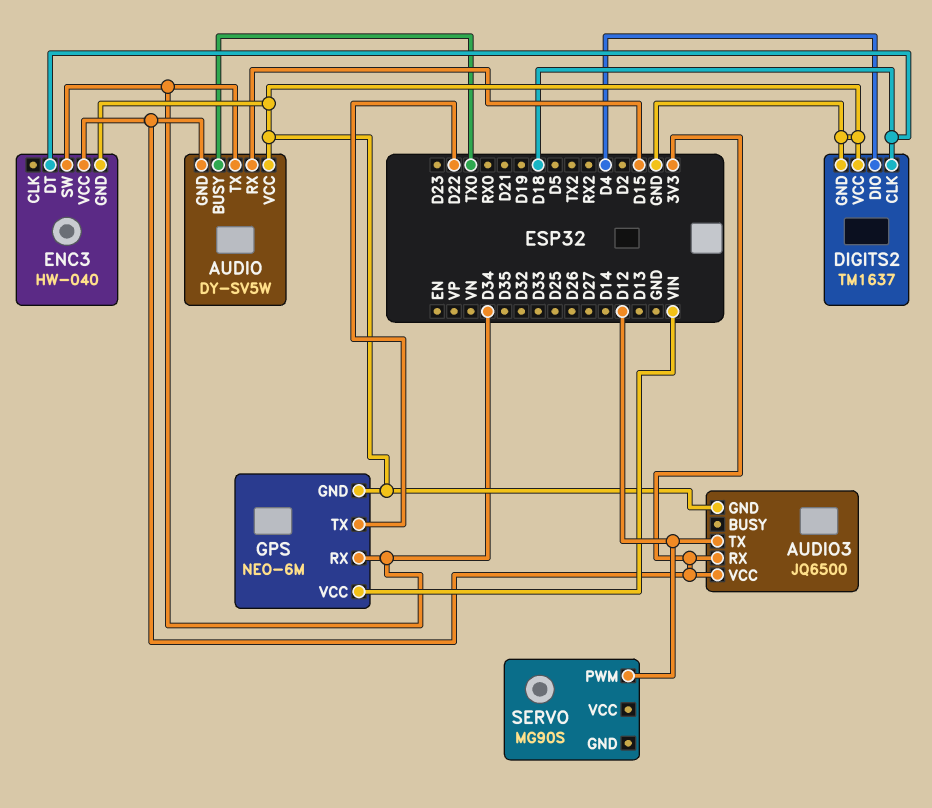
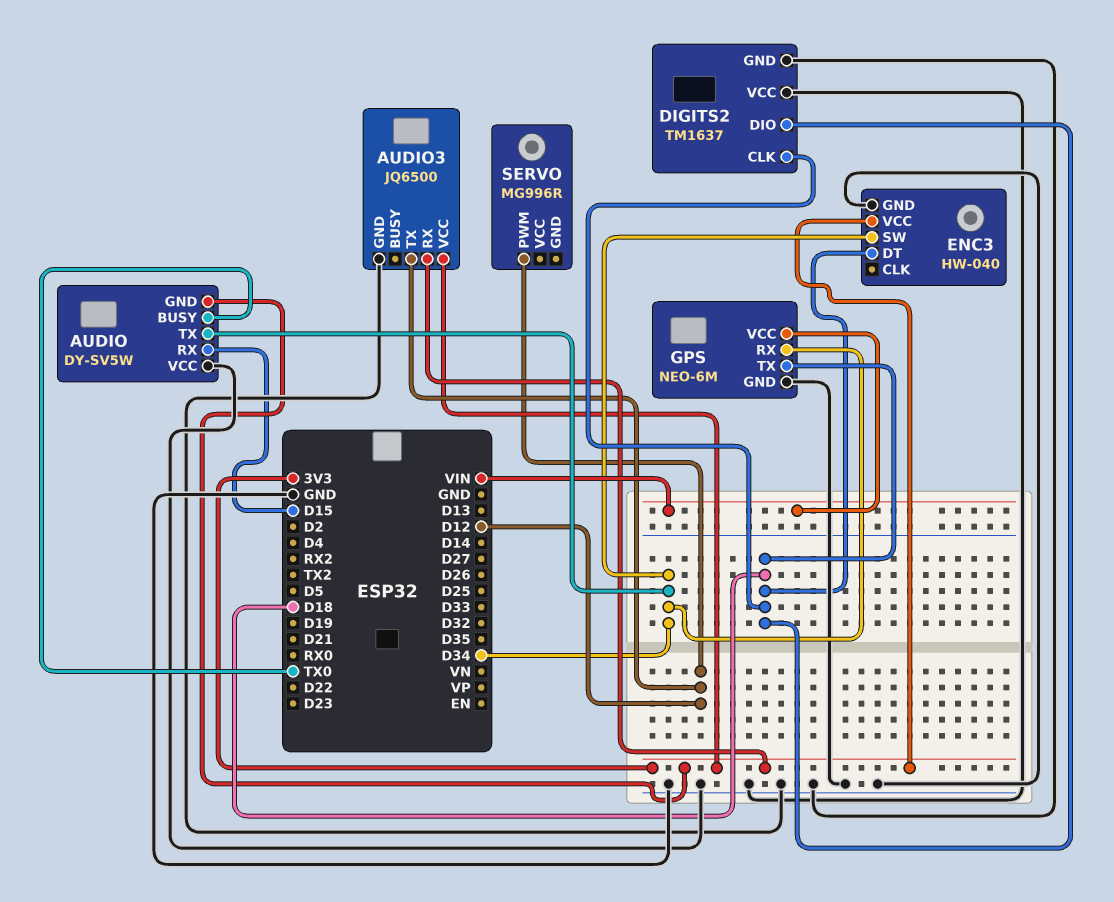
DIGITS2 pin DIO: D4 -> D18
GPS pin TX: D22 -> D18
SERVO: MG90S -> MG996R

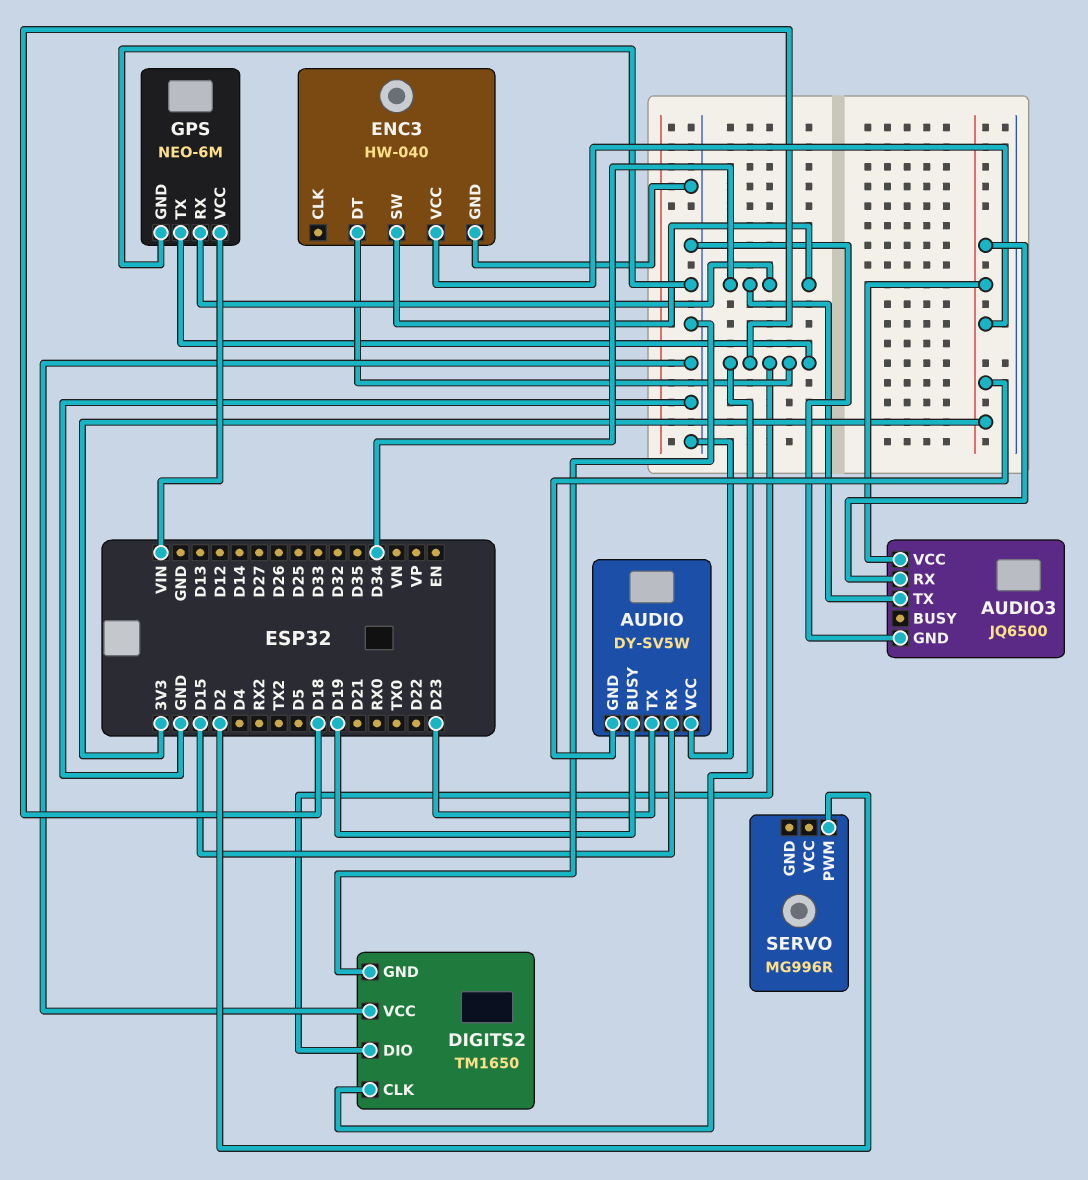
AUDIO pin BUSY: TX0 -> D19
AUDIO pin TX: D34 -> D23
AUDIO3 pin TX: D12 -> D34
DIGITS2: TM1637 -> TM1650
SERVO pin PWM: D12 -> D2

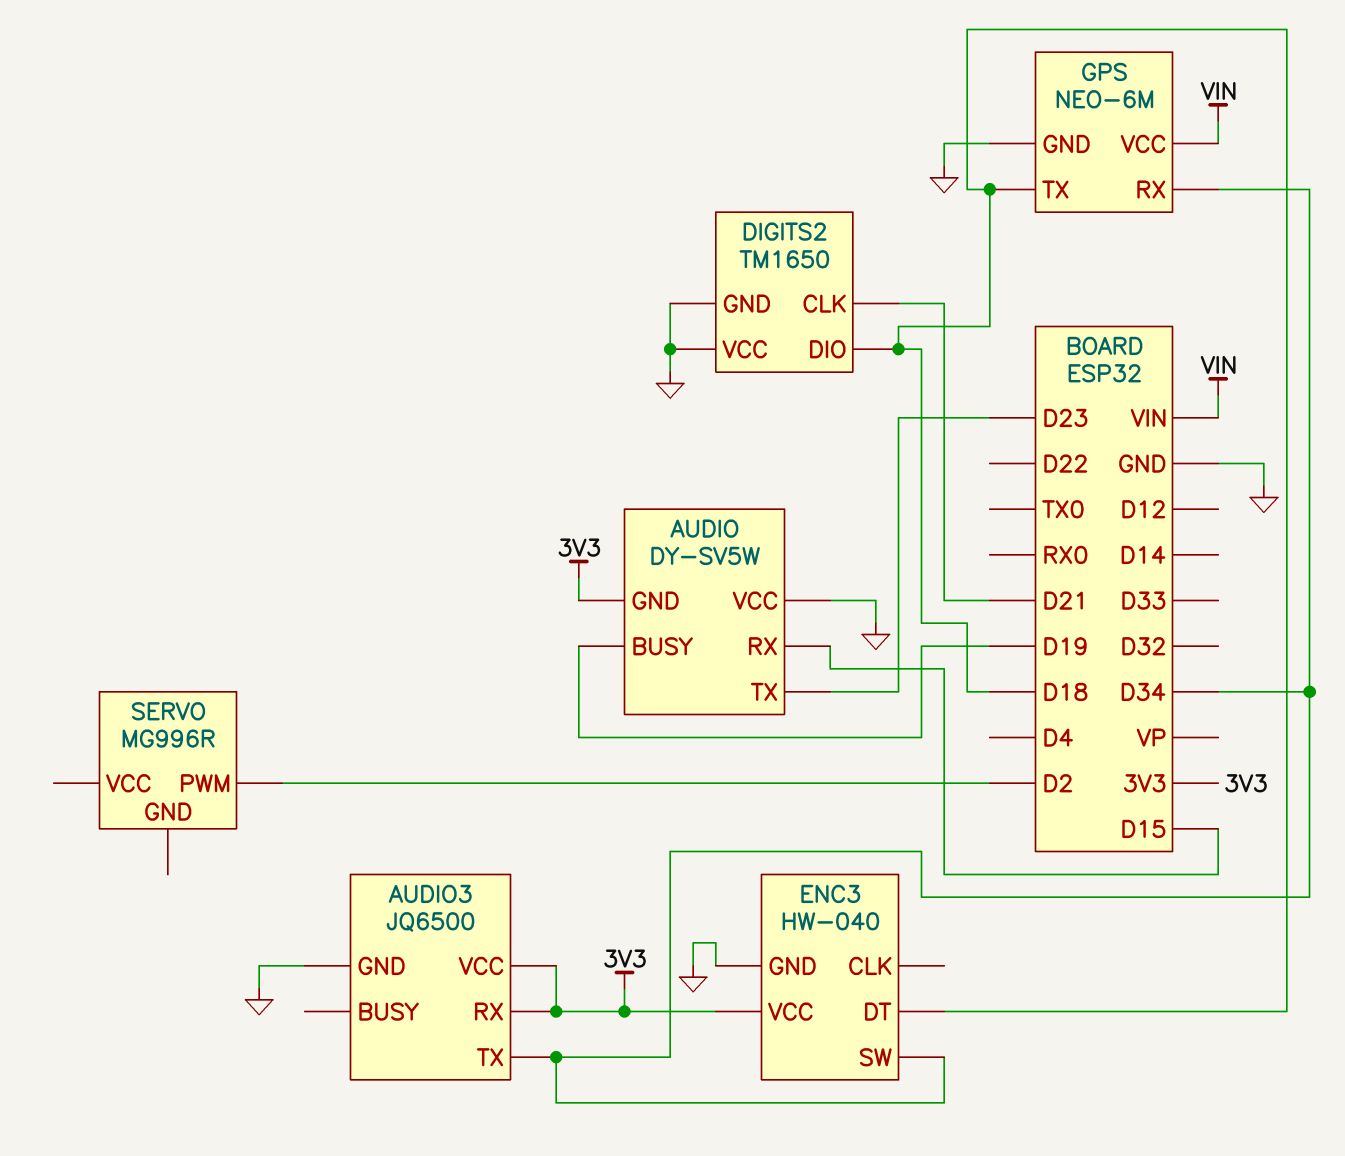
DIGITS2 pin CLK: D18 -> D21

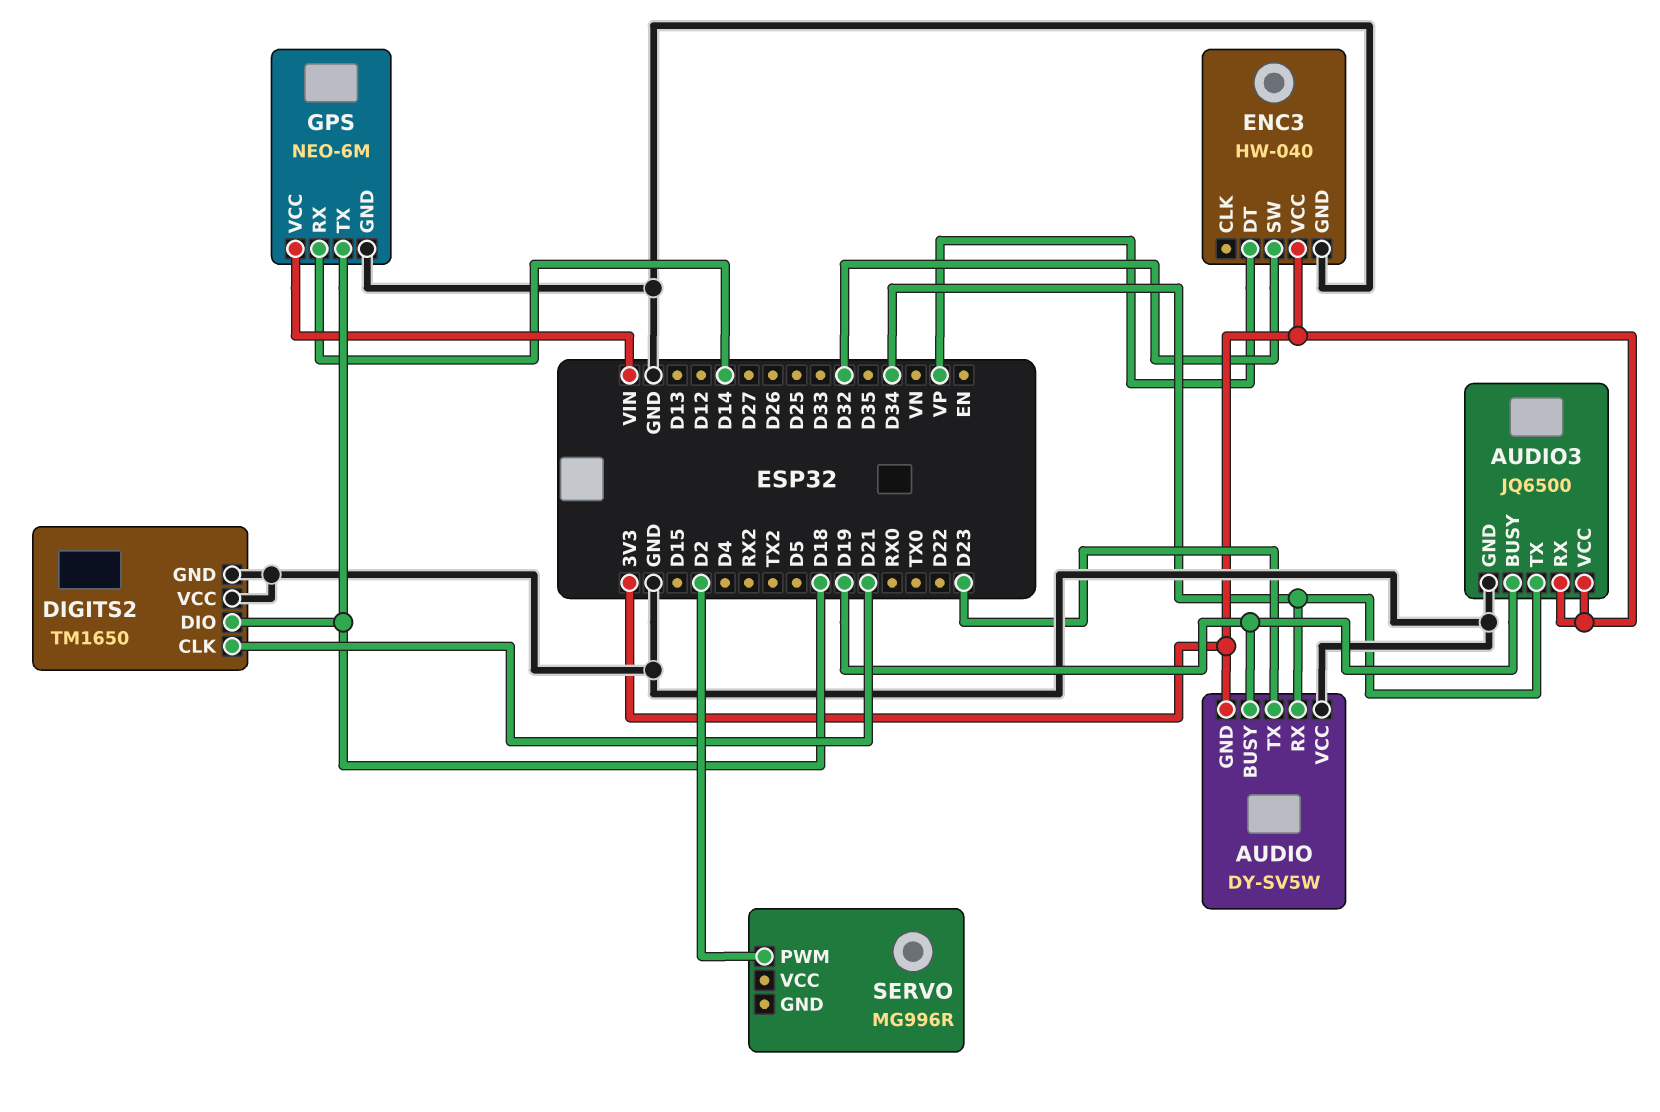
AUDIO pin RX: D15 -> D34
AUDIO3 pin BUSY: none -> D19
ENC3 pin DT: D18 -> VP
ENC3 pin SW: D34 -> D32
GPS pin RX: D34 -> D14

